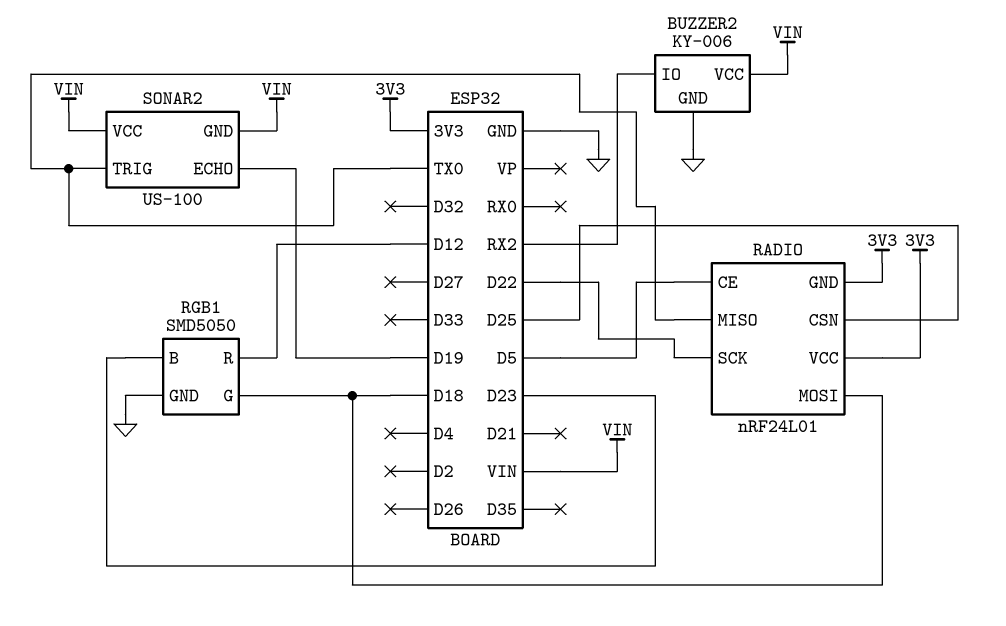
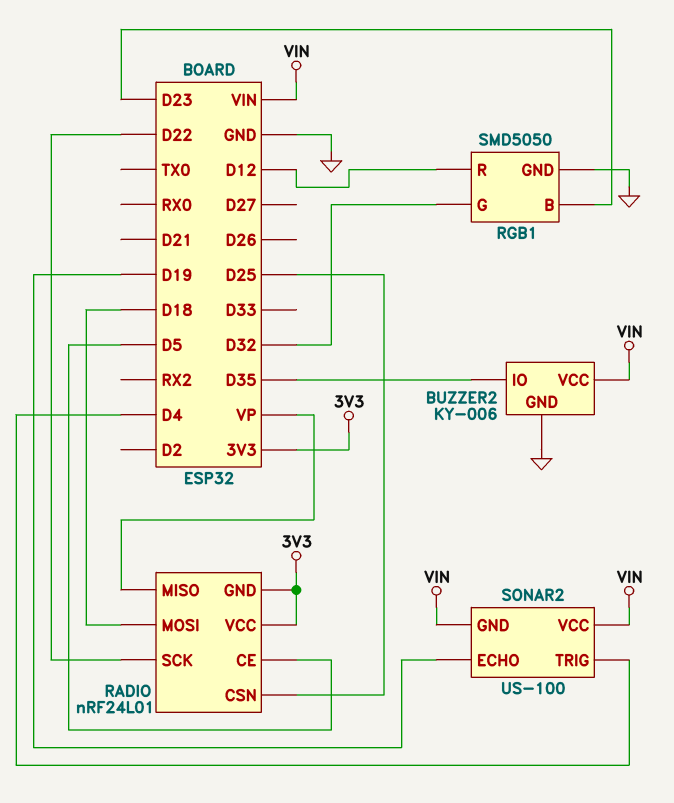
BUZZER2 pin IO: RX2 -> D35
RADIO pin MISO: TX0 -> VP
RGB1 pin G: D18 -> D32
SONAR2 pin TRIG: TX0 -> D4

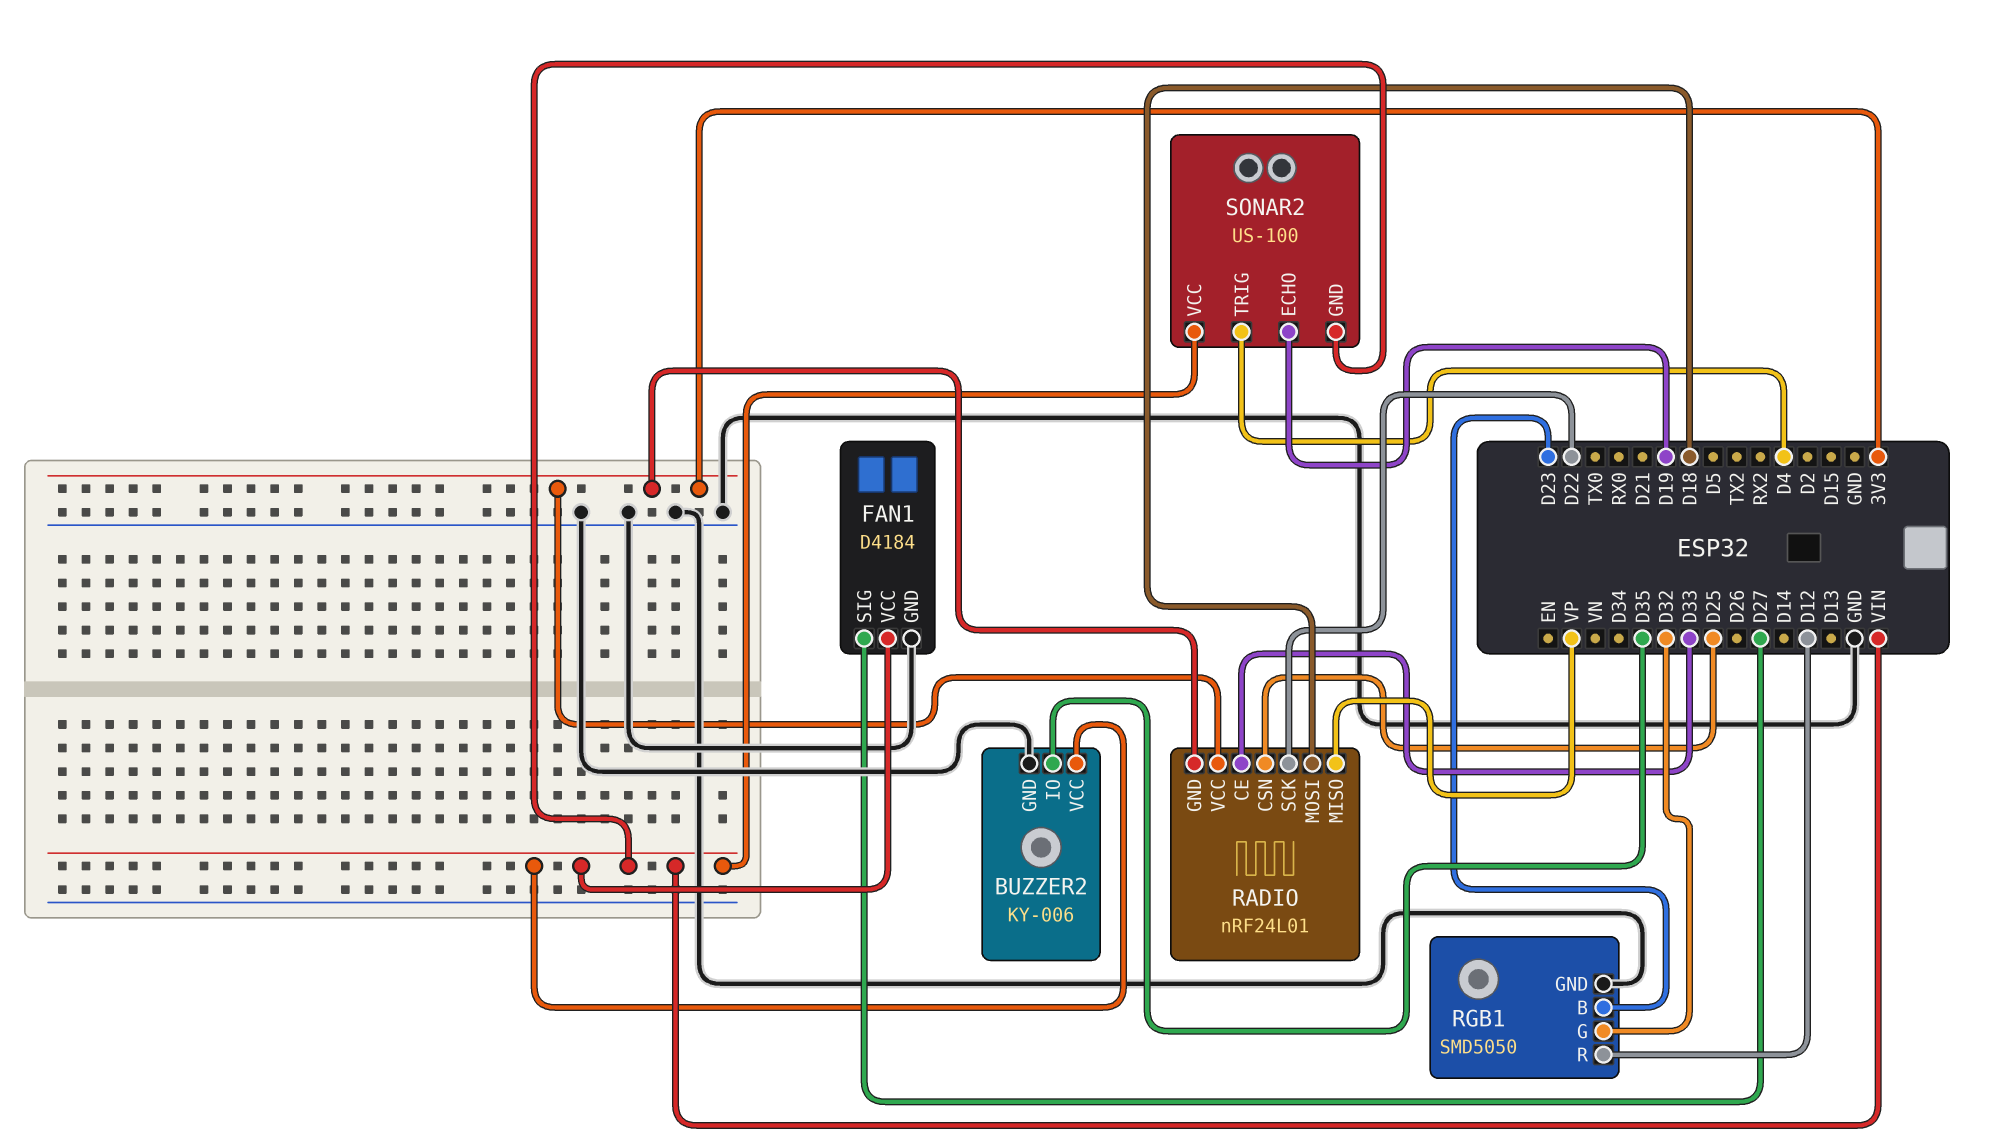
FAN1: none -> D4184
FAN1 pin GND: none -> GND
FAN1 pin SIG: none -> D27
FAN1 pin VCC: none -> VIN
RADIO pin CE: D5 -> D33

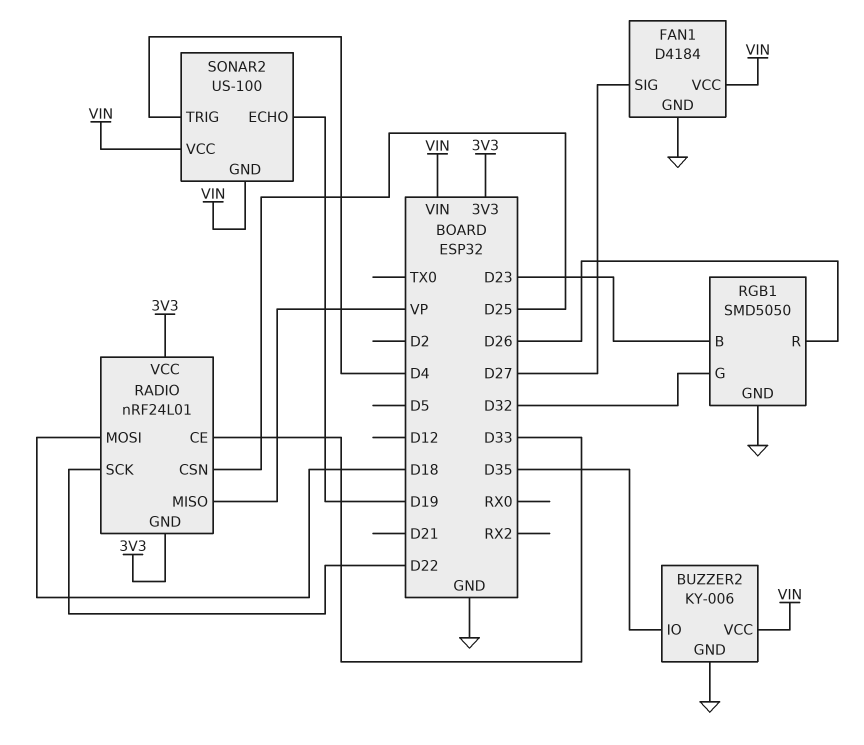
RGB1 pin R: D12 -> D26

